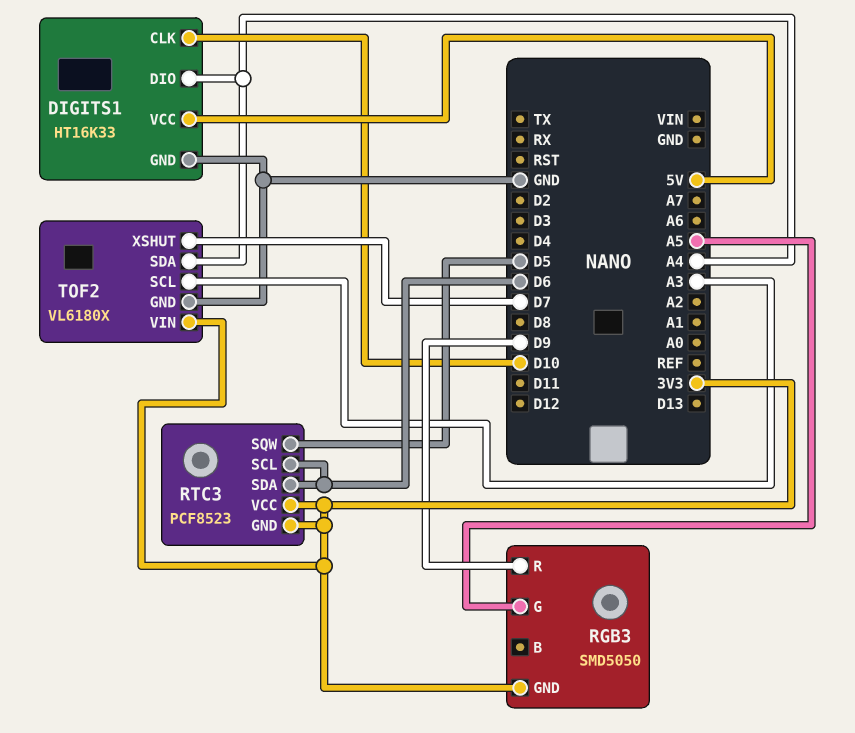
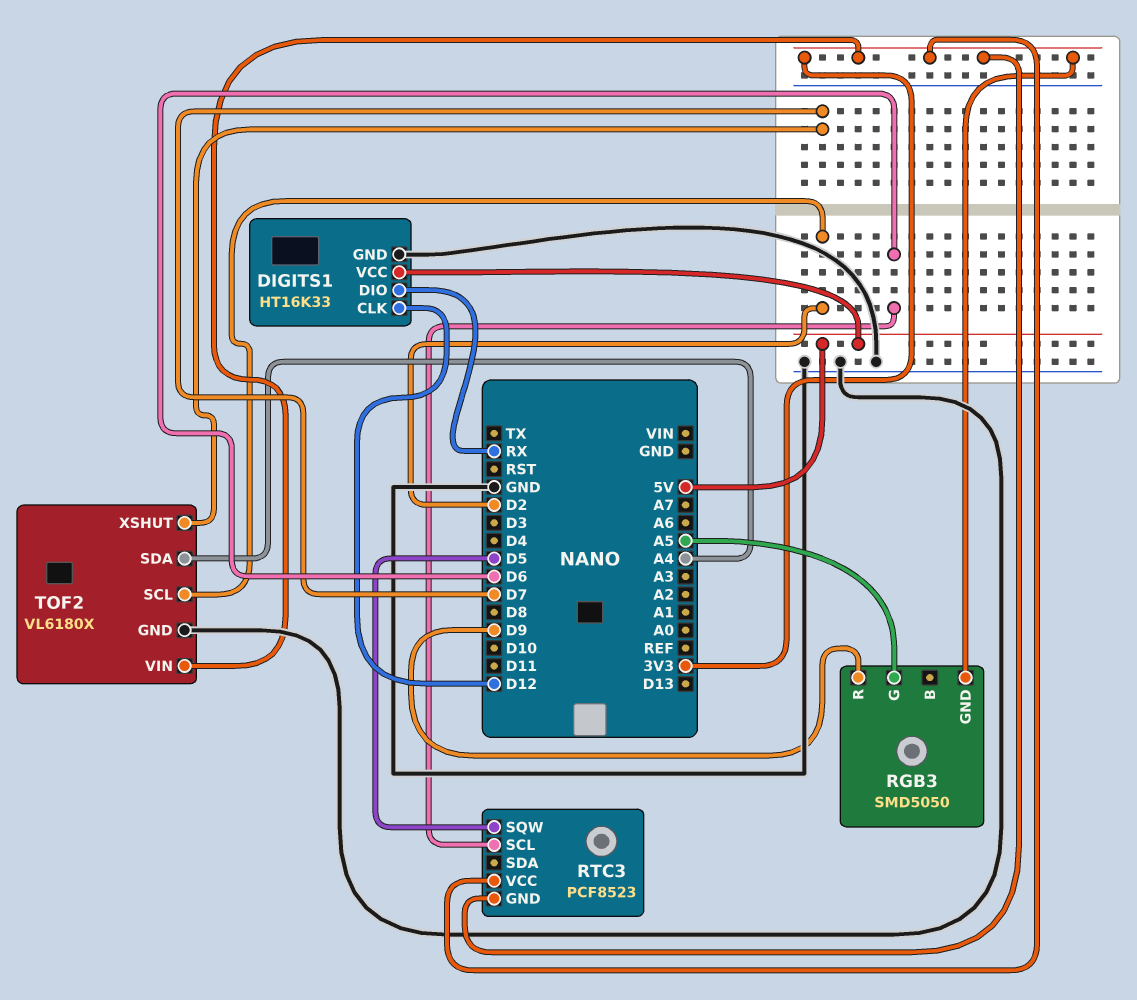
DIGITS1 pin CLK: D10 -> D12
DIGITS1 pin DIO: A4 -> RX
RTC3 pin SDA: D6 -> none
TOF2 pin SCL: A3 -> D2

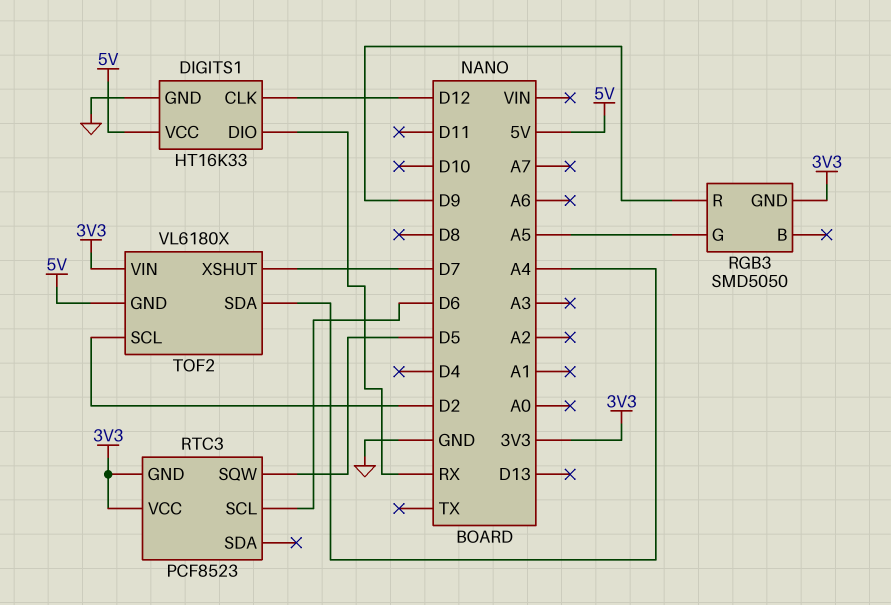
TOF2 pin GND: GND -> 5V

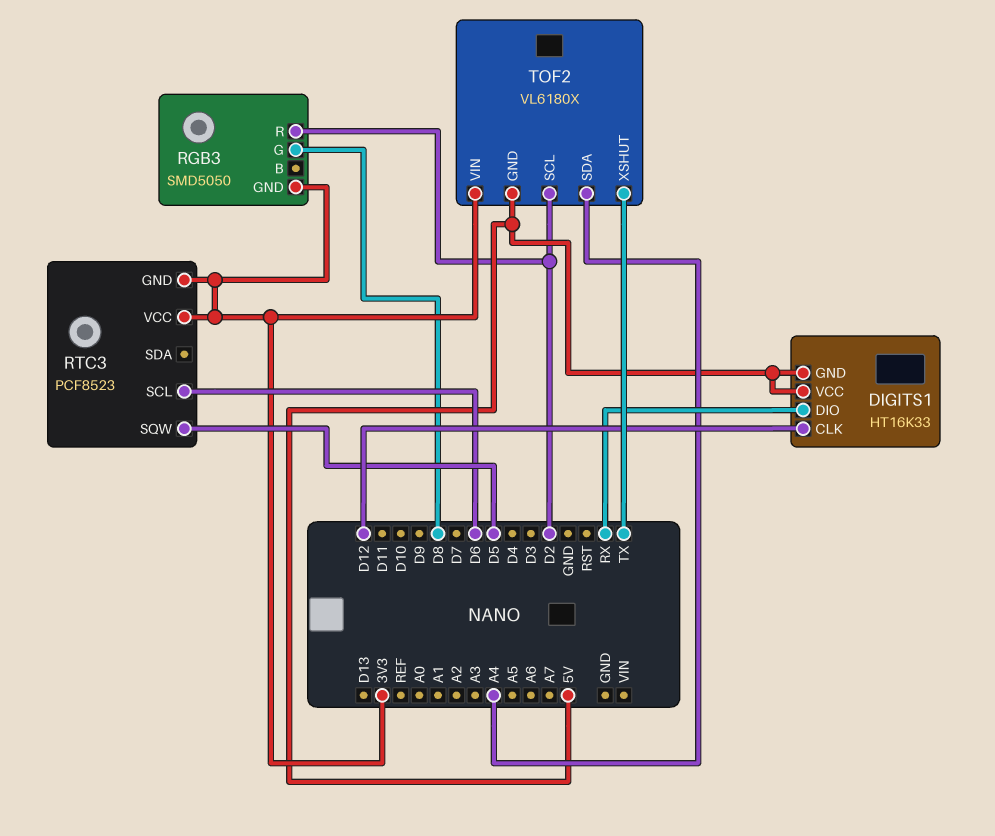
DIGITS1 pin GND: GND -> 5V
RGB3 pin G: A5 -> D8
RGB3 pin R: D9 -> D2
TOF2 pin XSHUT: D7 -> TX

